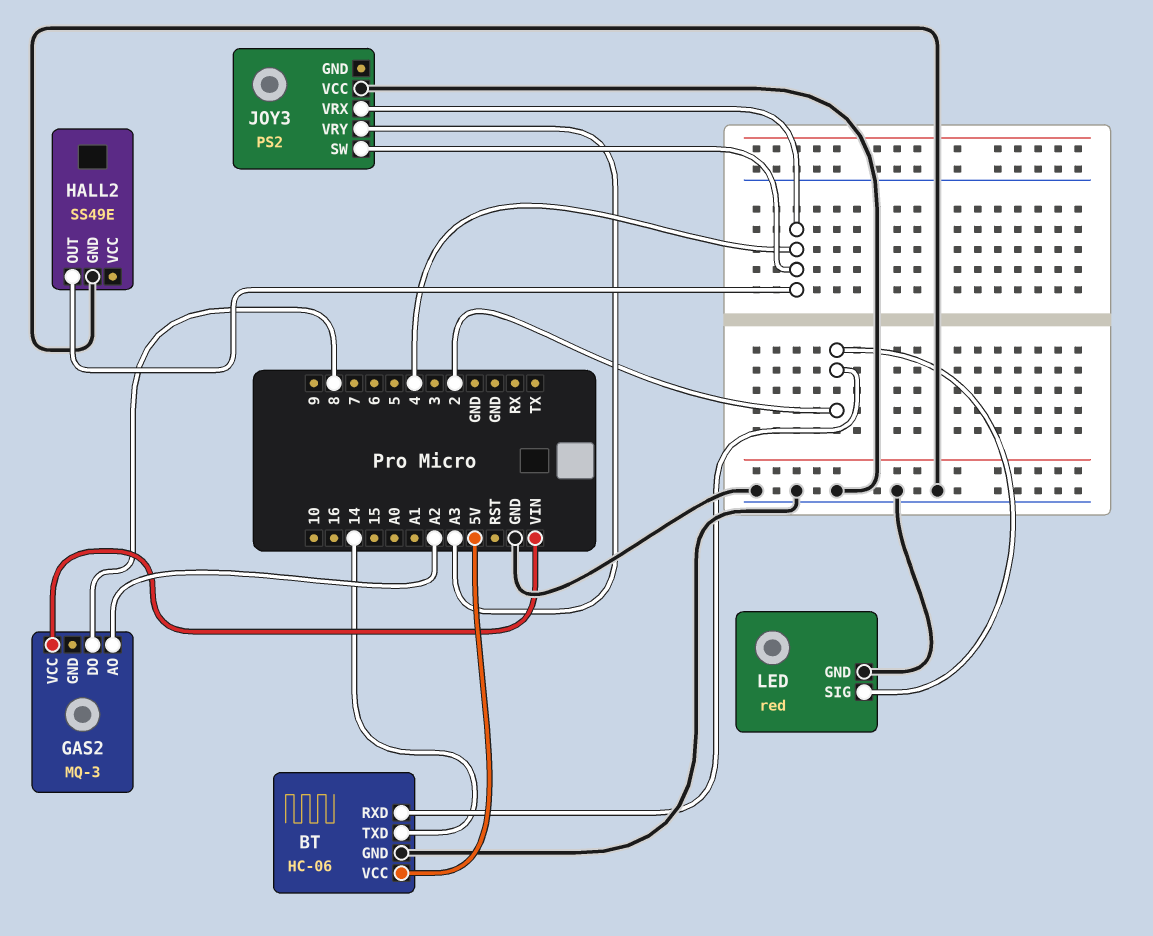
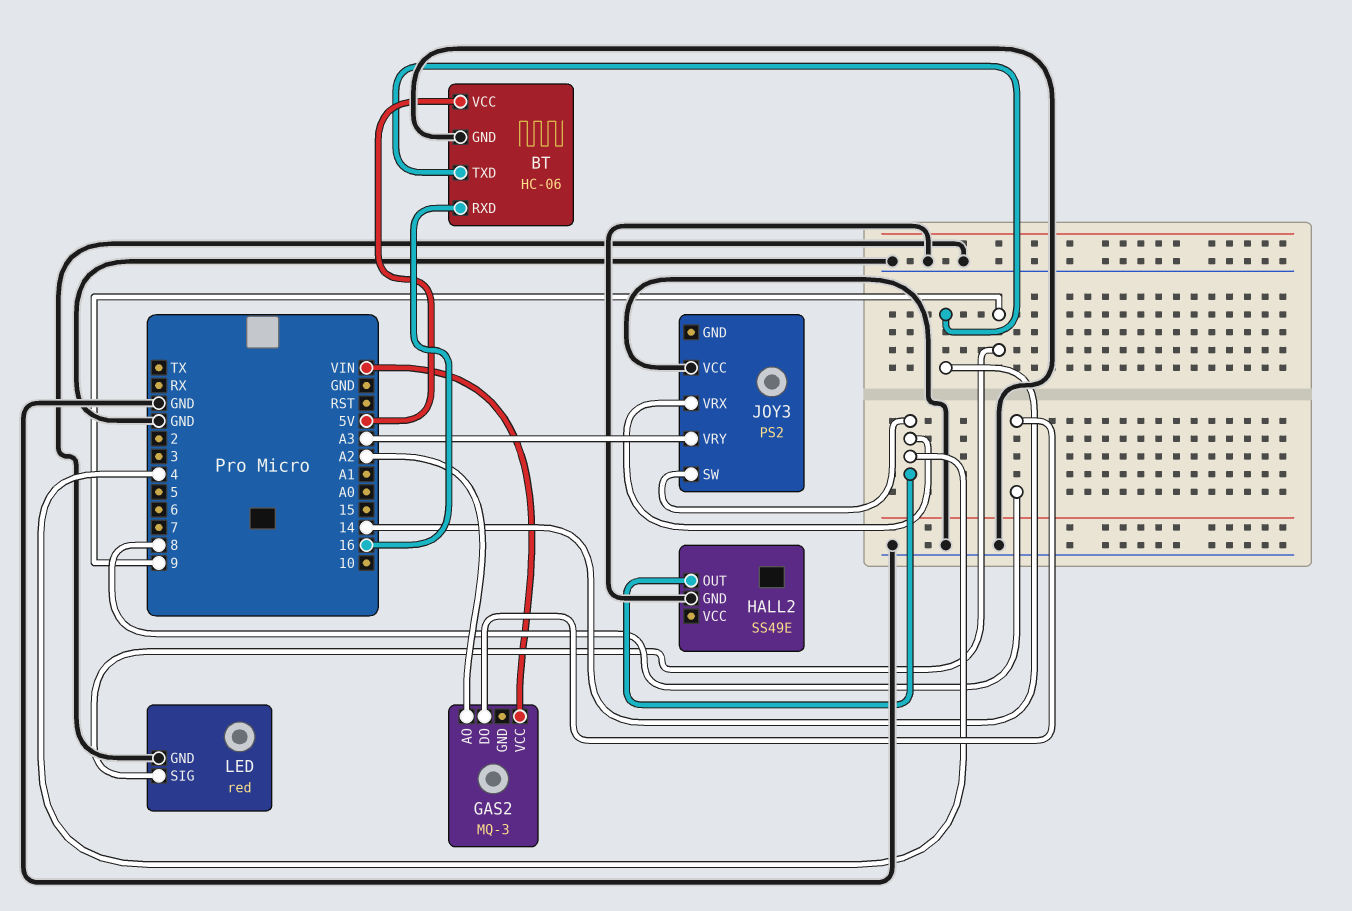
BT pin RXD: 2 -> 16
LED pin SIG: 2 -> 9

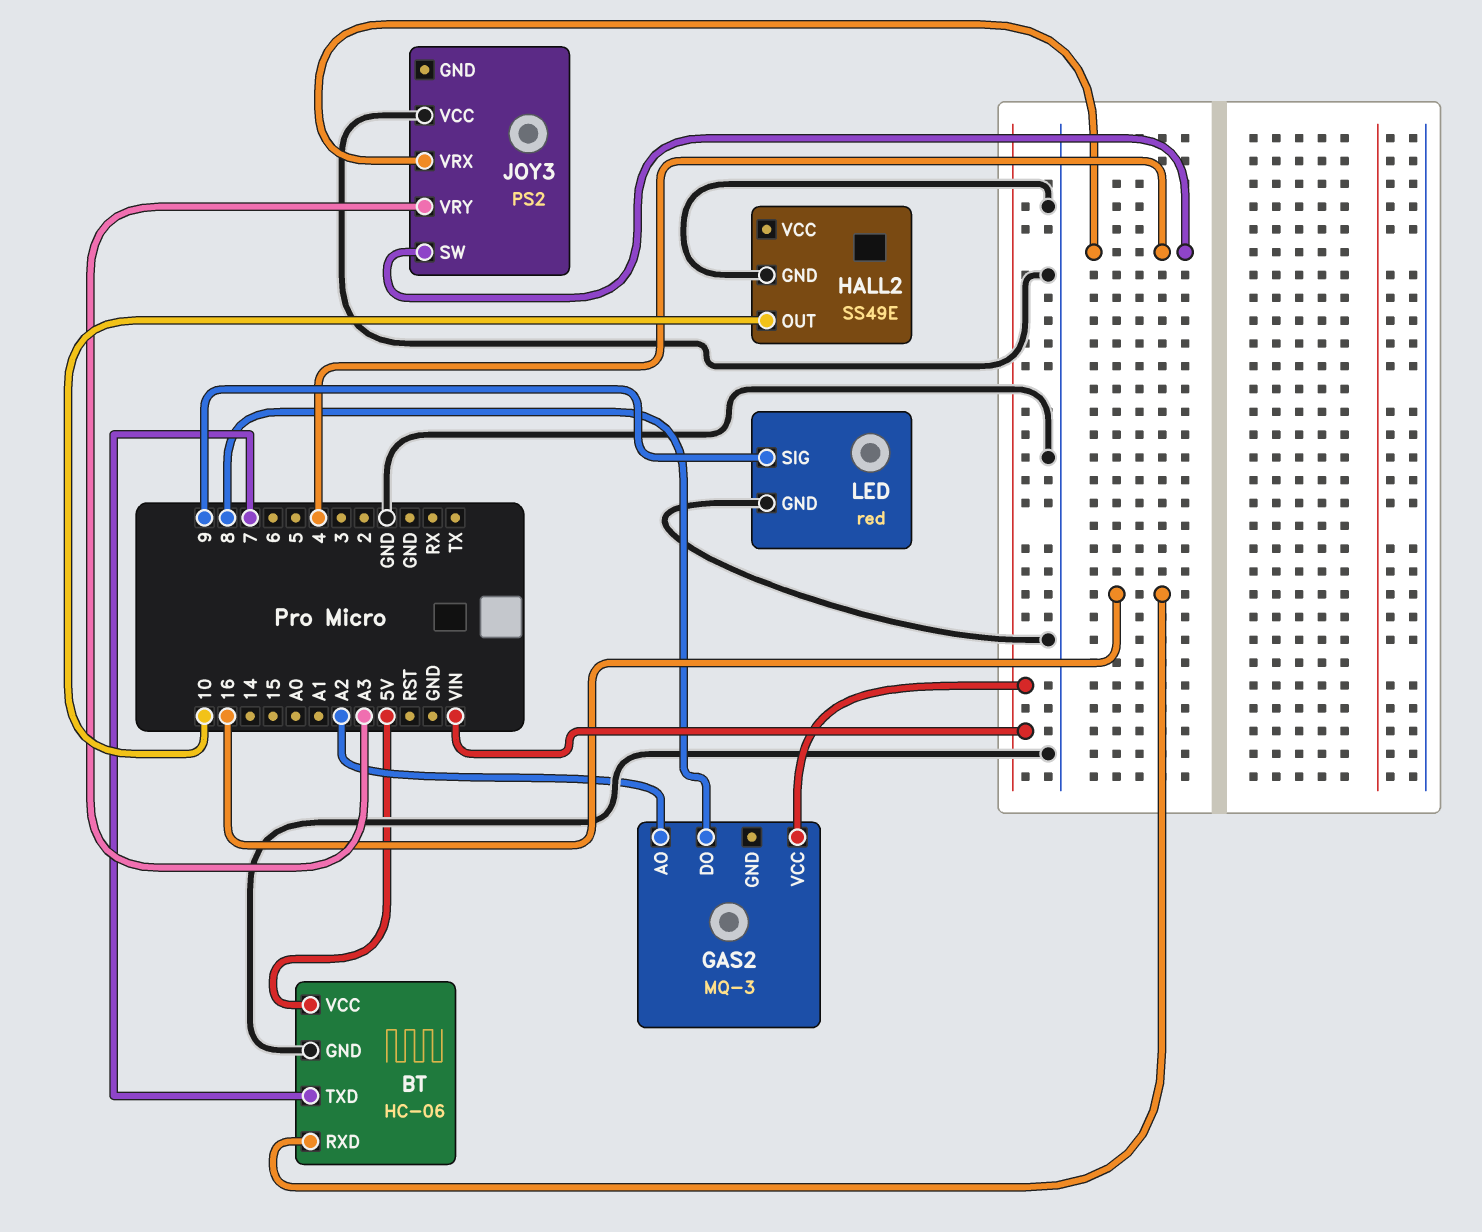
BT pin TXD: 14 -> 7
HALL2 pin OUT: 4 -> 10

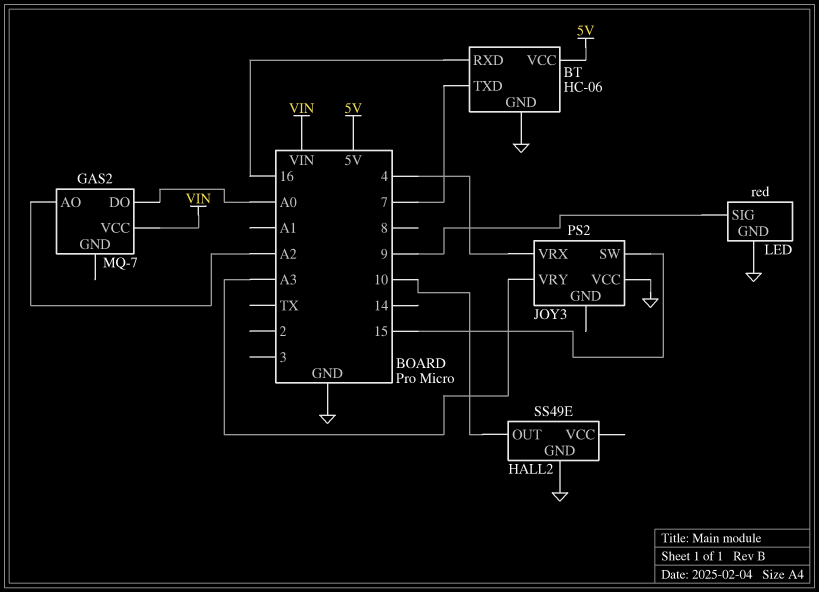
GAS2: MQ-3 -> MQ-7
GAS2 pin DO: 8 -> A0
JOY3 pin SW: 4 -> 15

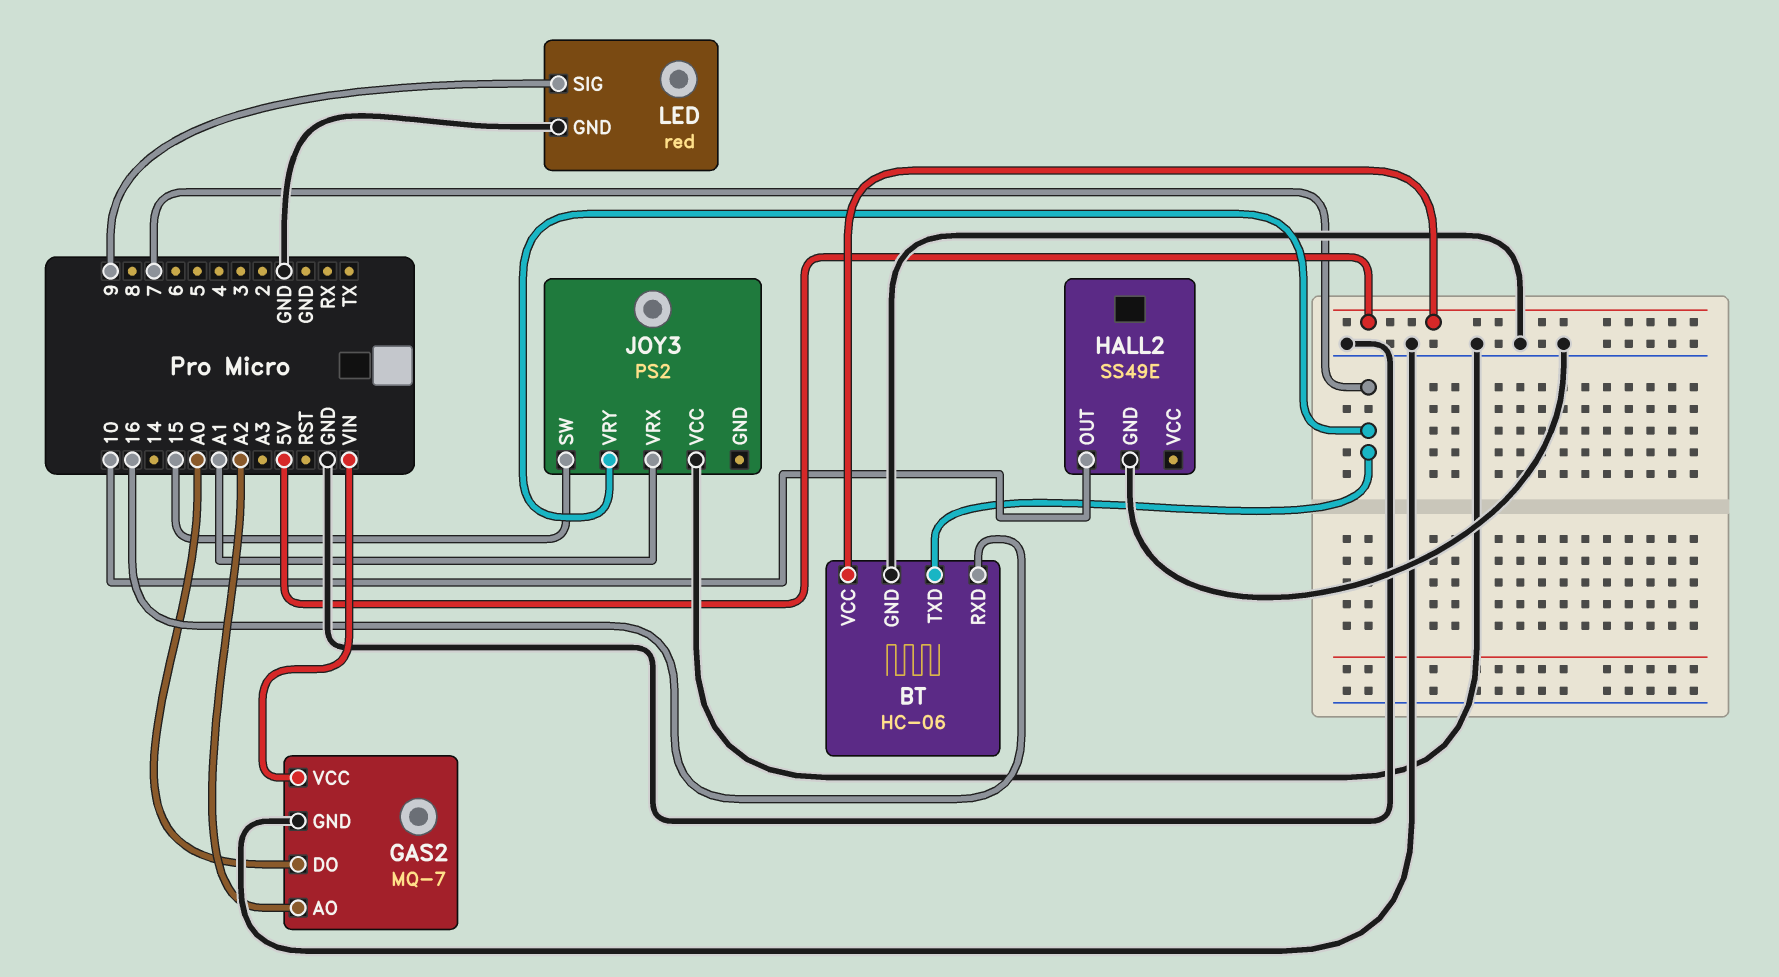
GAS2 pin GND: none -> GND
JOY3 pin VRX: 4 -> A1
JOY3 pin VRY: A3 -> 7

